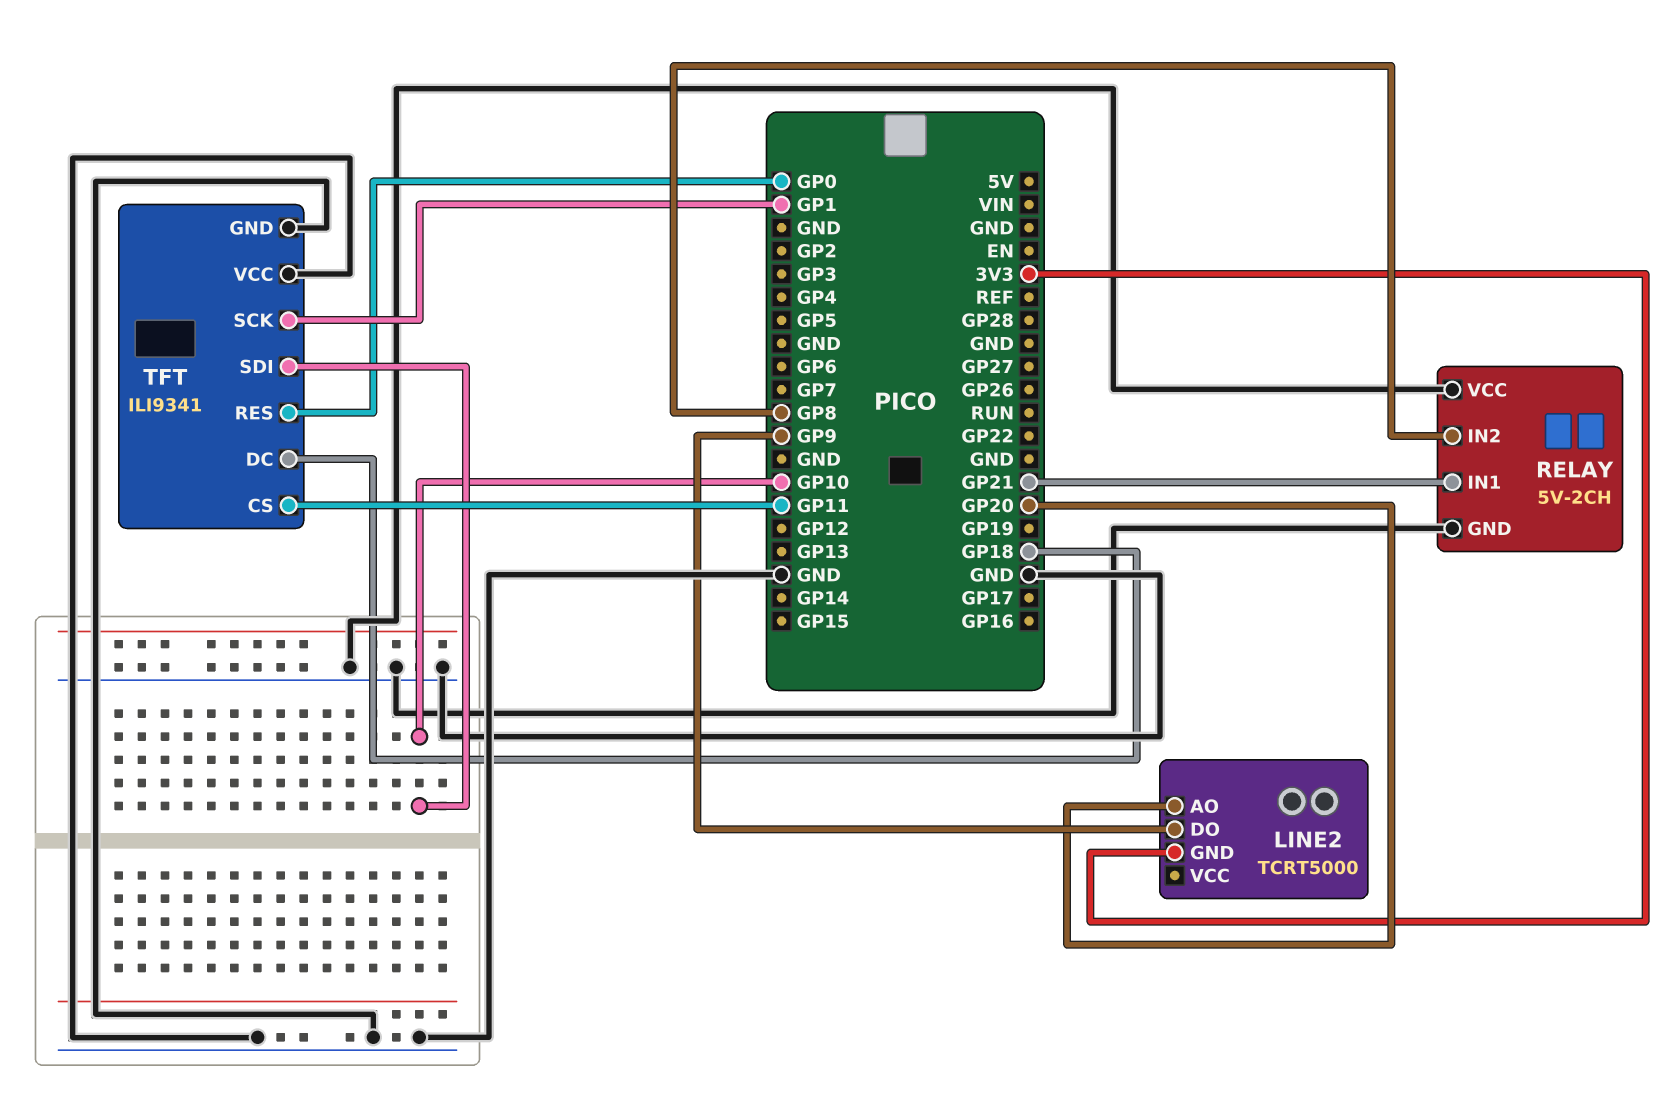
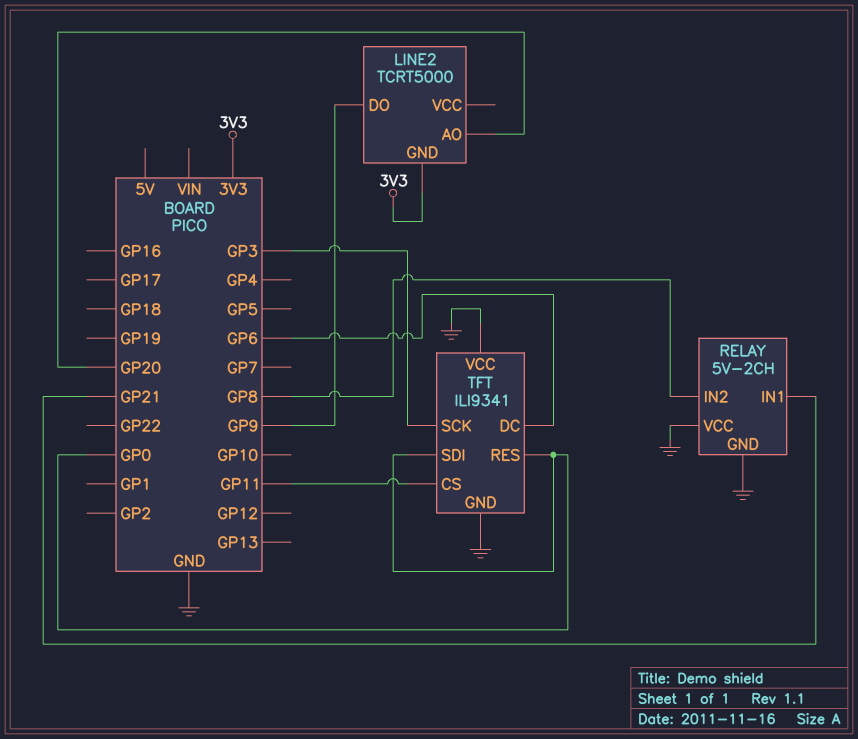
TFT pin DC: GP18 -> GP6
TFT pin SCK: GP1 -> GP3
TFT pin SDI: GP10 -> GP0

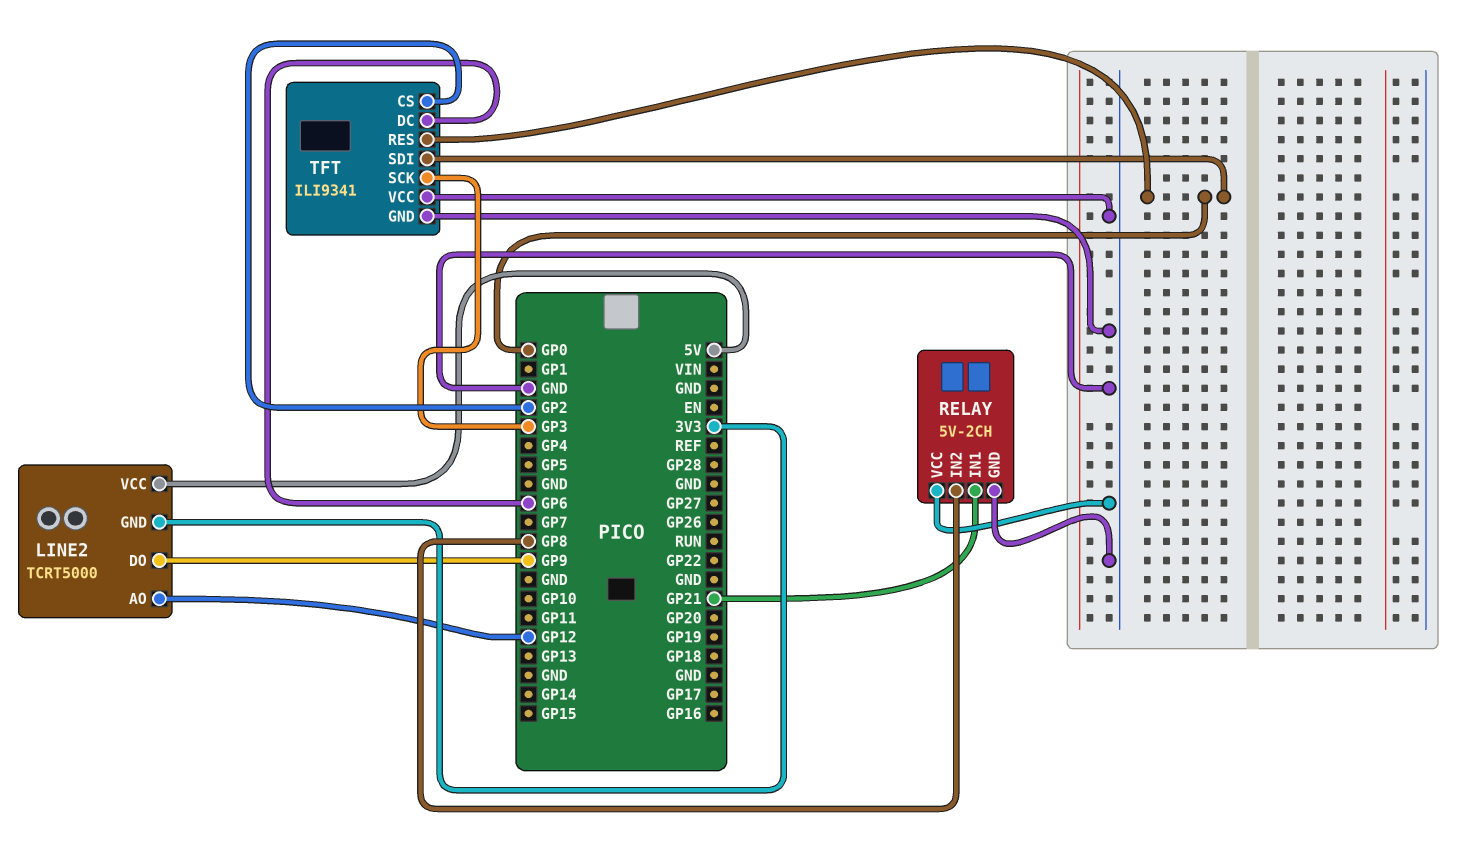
LINE2 pin AO: GP20 -> GP12
LINE2 pin VCC: none -> 5V
TFT pin CS: GP11 -> GP2

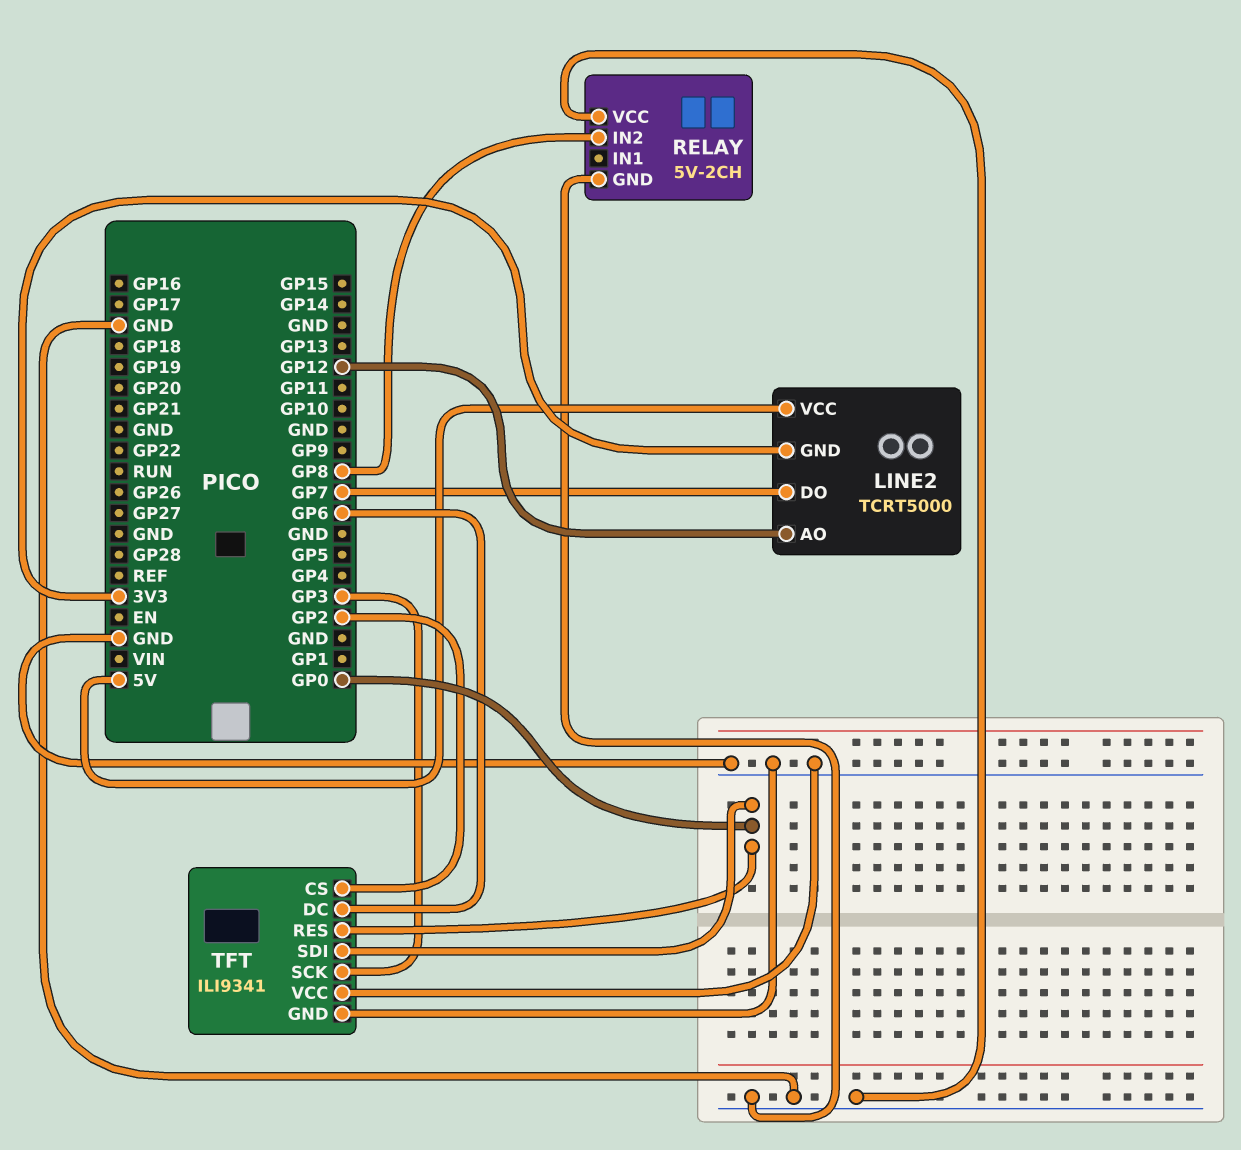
LINE2 pin DO: GP9 -> GP7
RELAY pin IN1: GP21 -> none

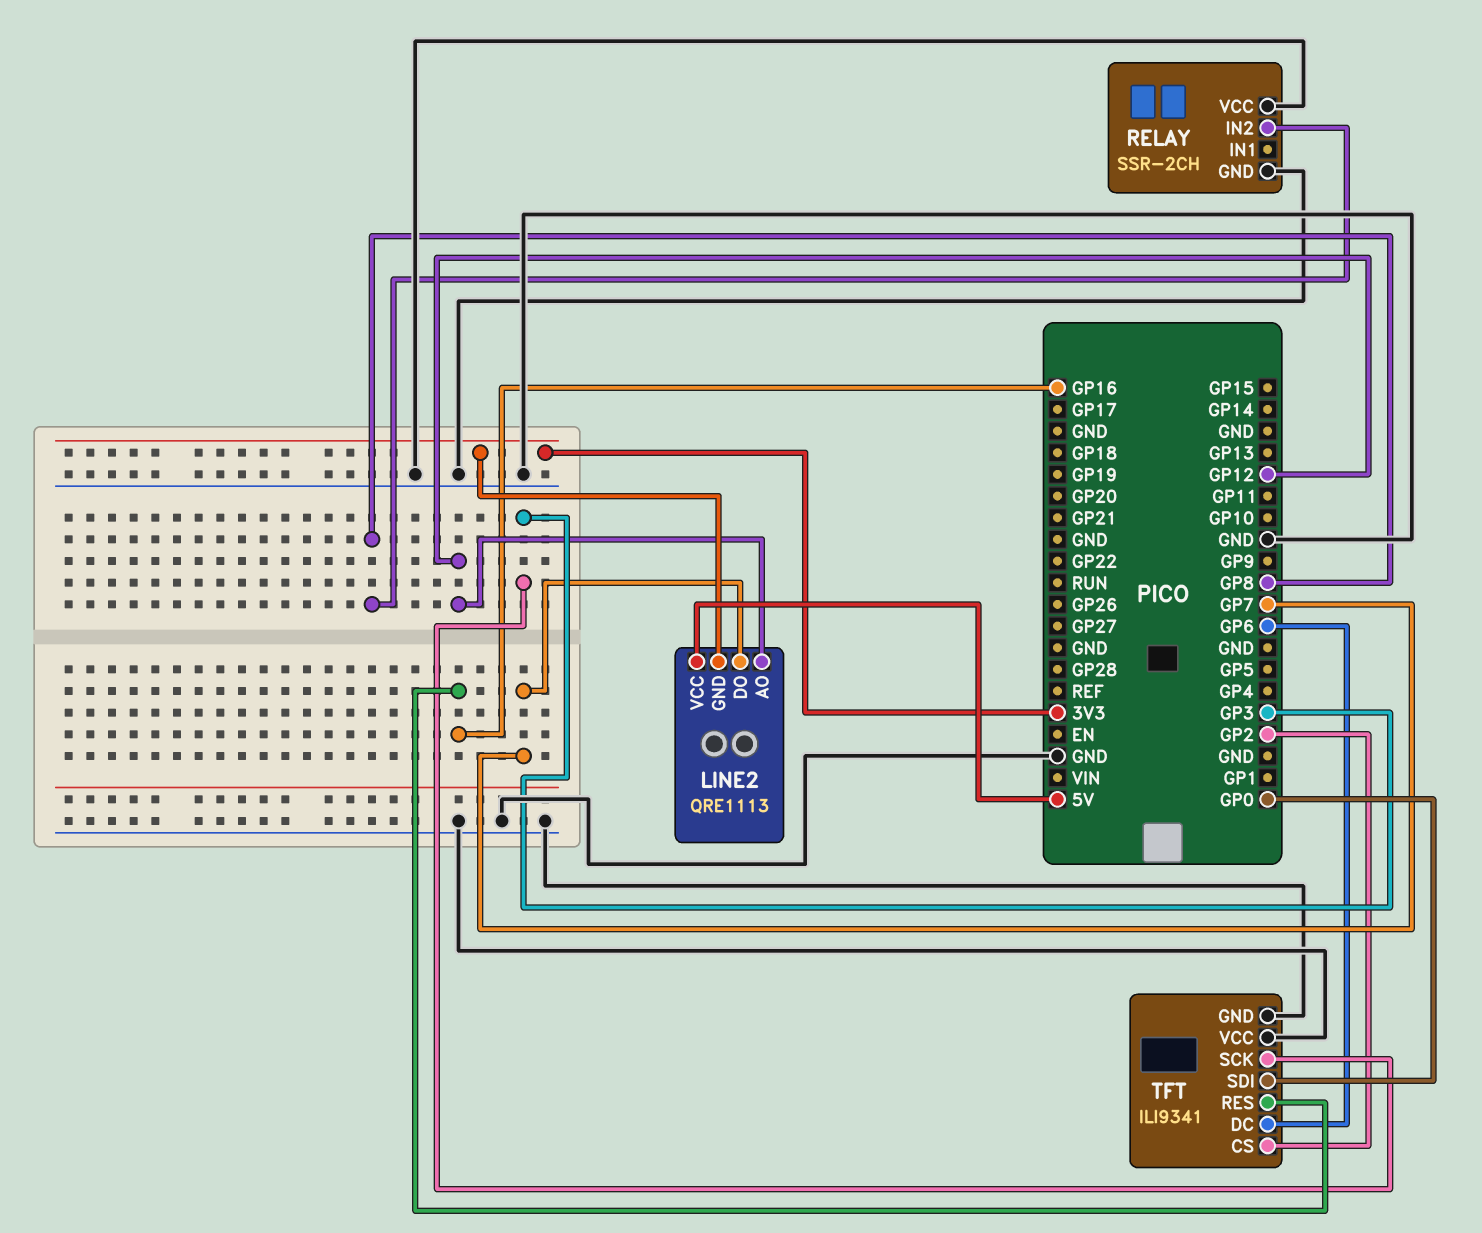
LINE2: TCRT5000 -> QRE1113
RELAY: 5V-2CH -> SSR-2CH
TFT pin RES: GP0 -> GP16

